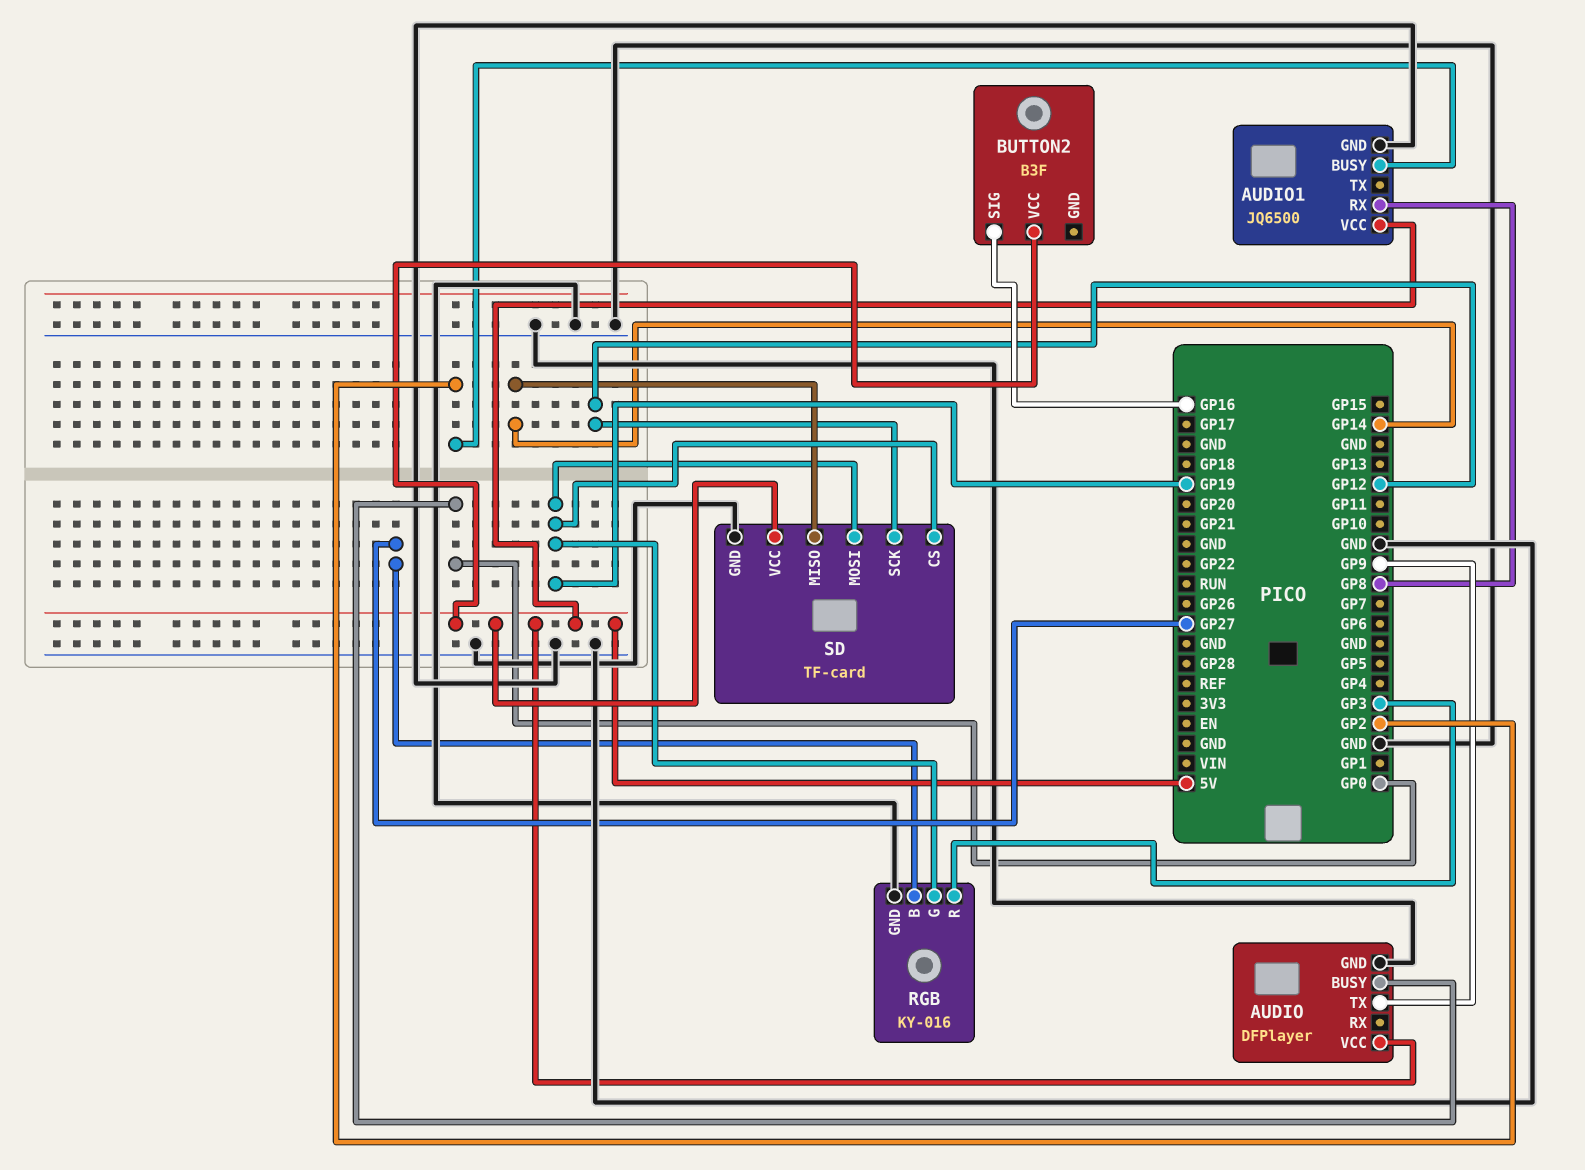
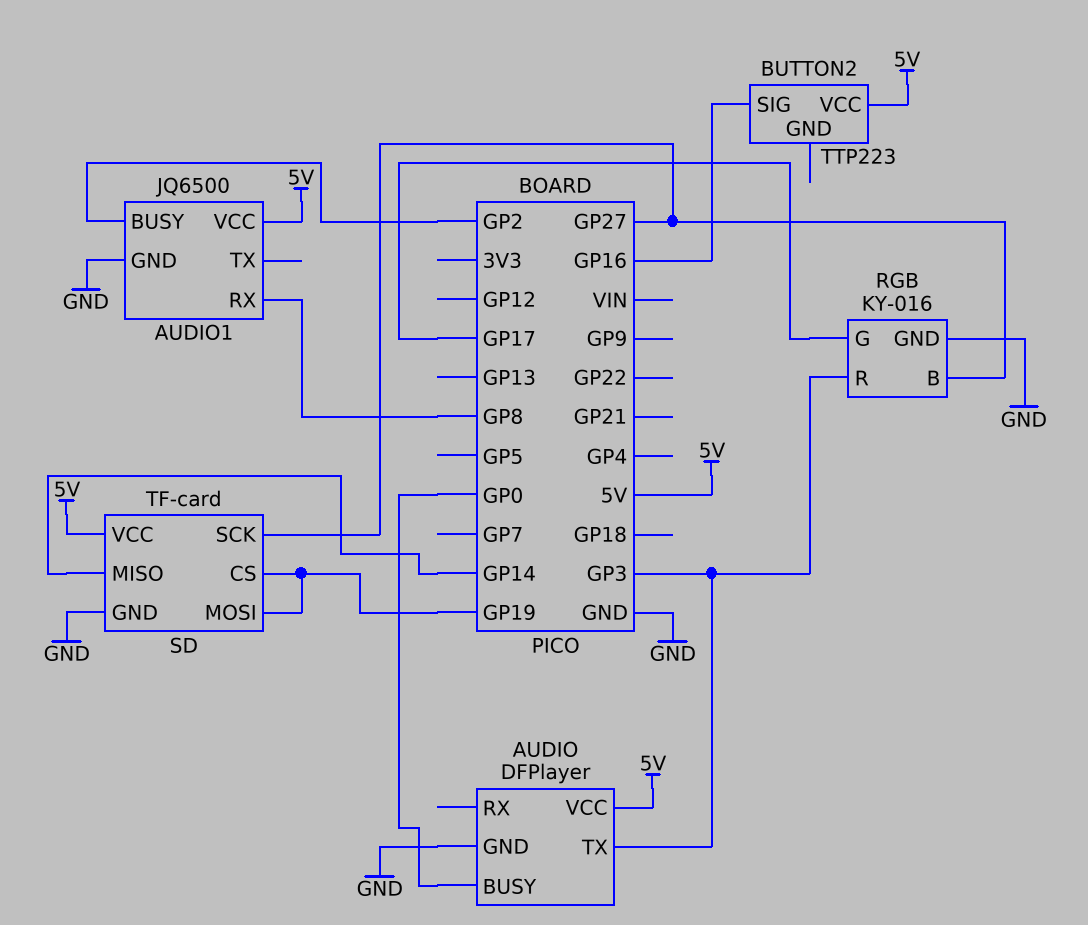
AUDIO pin TX: GP9 -> GP3
BUTTON2: B3F -> TTP223
RGB pin G: GP19 -> GP17
SD pin SCK: GP12 -> GP27

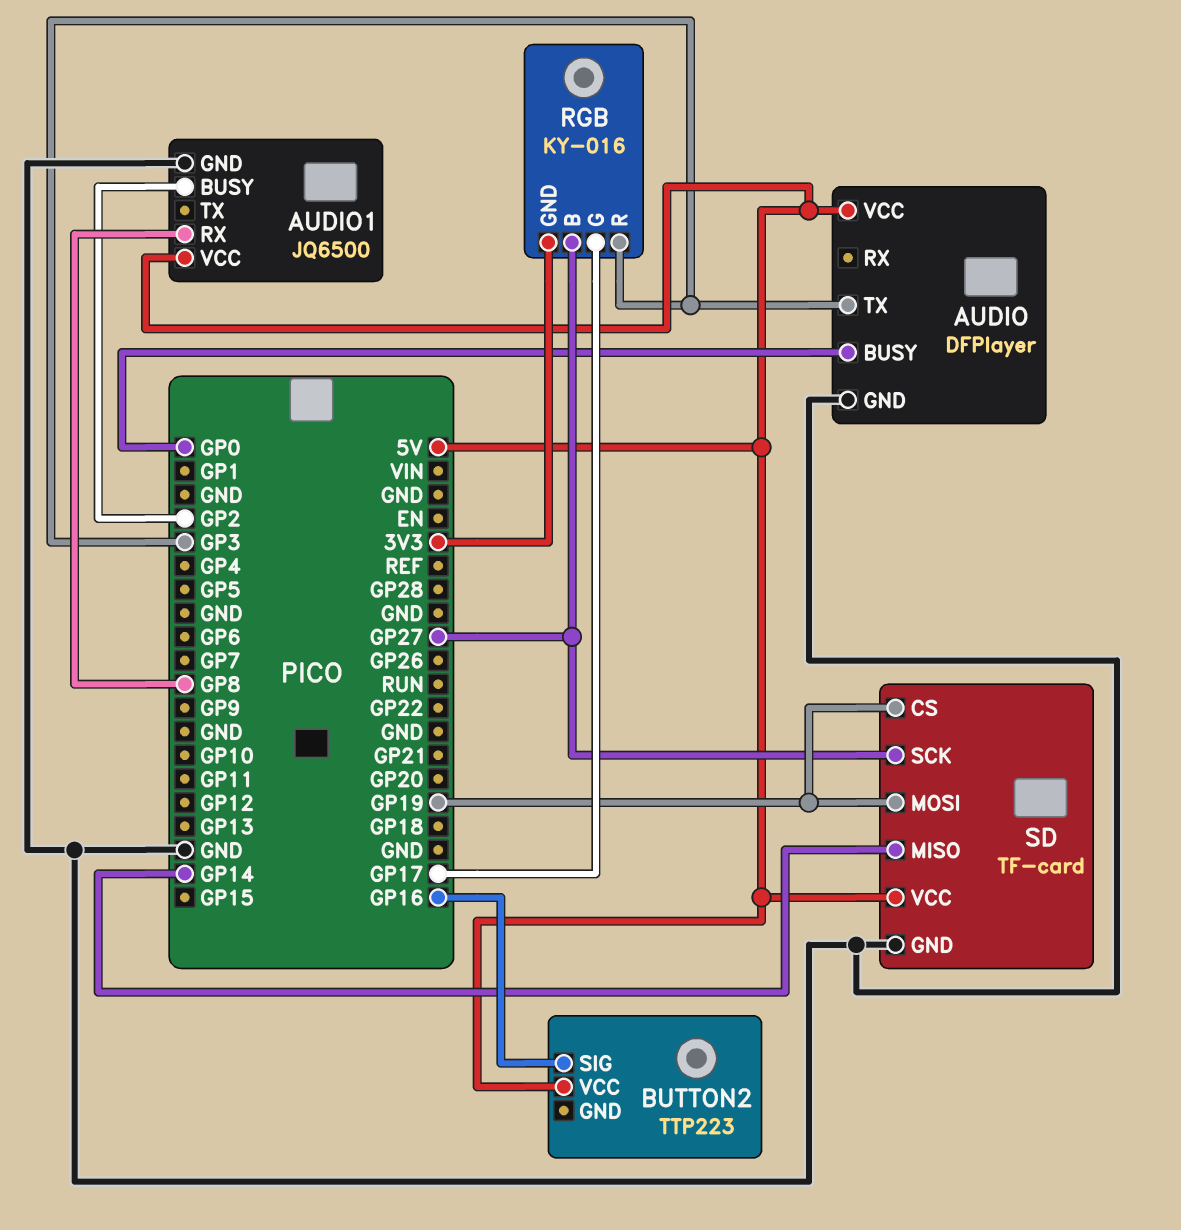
RGB pin GND: GND -> 3V3

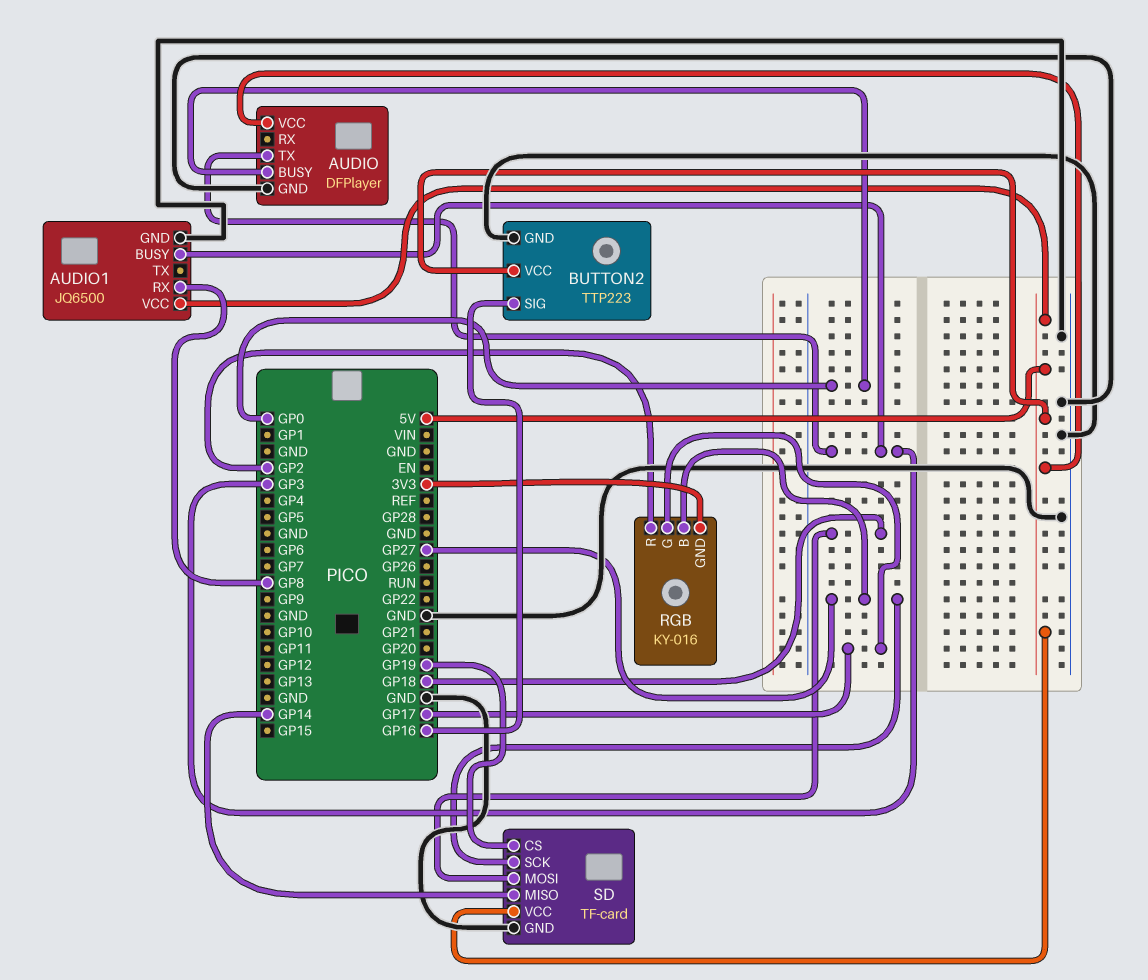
AUDIO1 pin BUSY: GP2 -> GP3
BUTTON2 pin GND: none -> GND
RGB pin R: GP3 -> GP2
SD pin MOSI: GP19 -> GP18

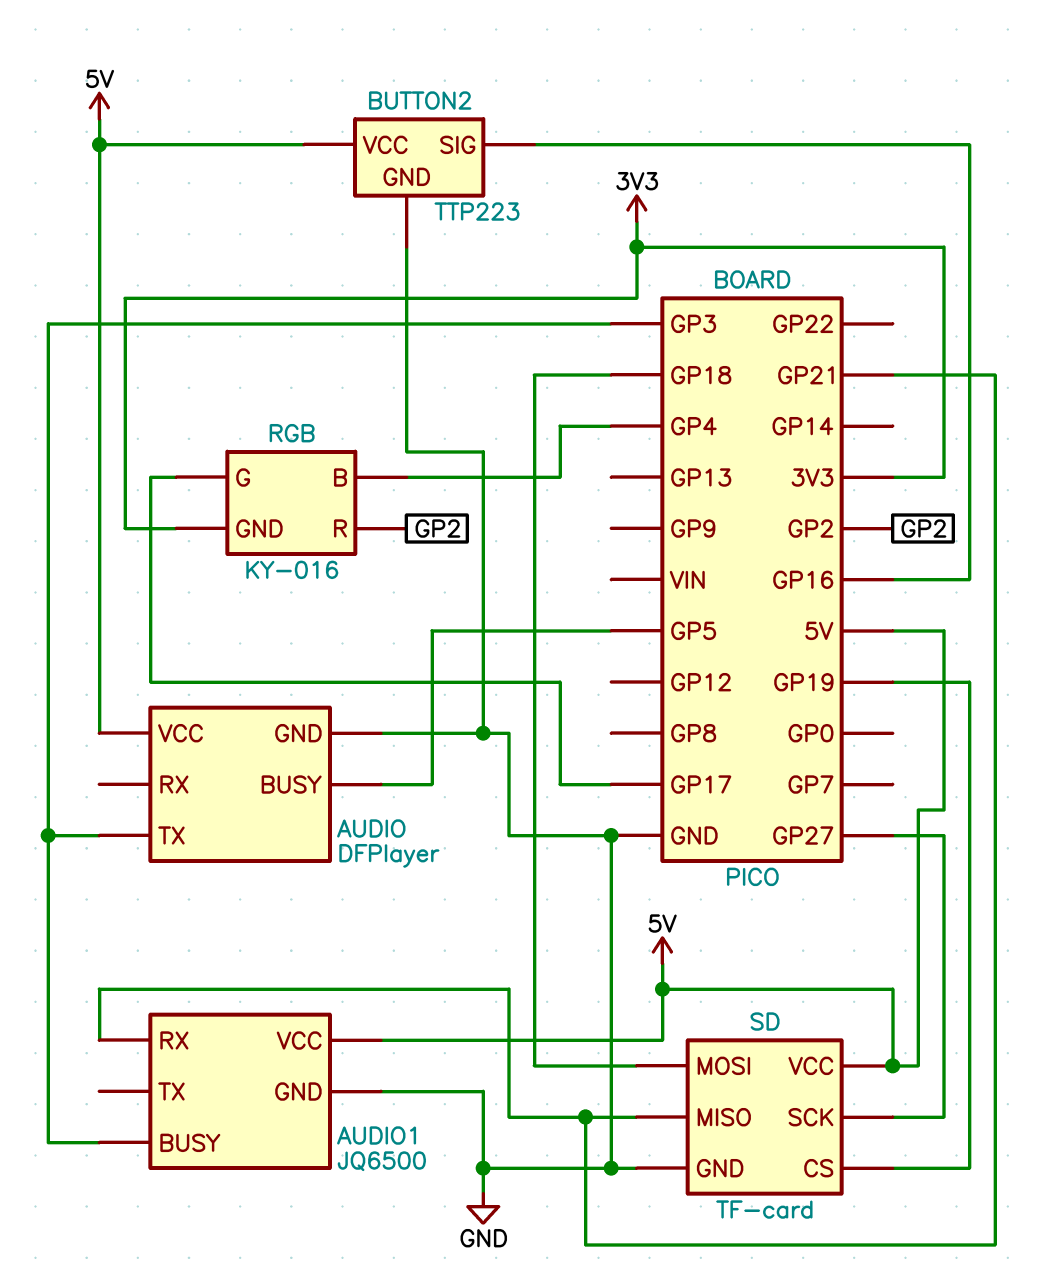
AUDIO pin BUSY: GP0 -> GP5
AUDIO1 pin RX: GP8 -> GP21
RGB pin B: GP27 -> GP4
SD pin MISO: GP14 -> GP21

